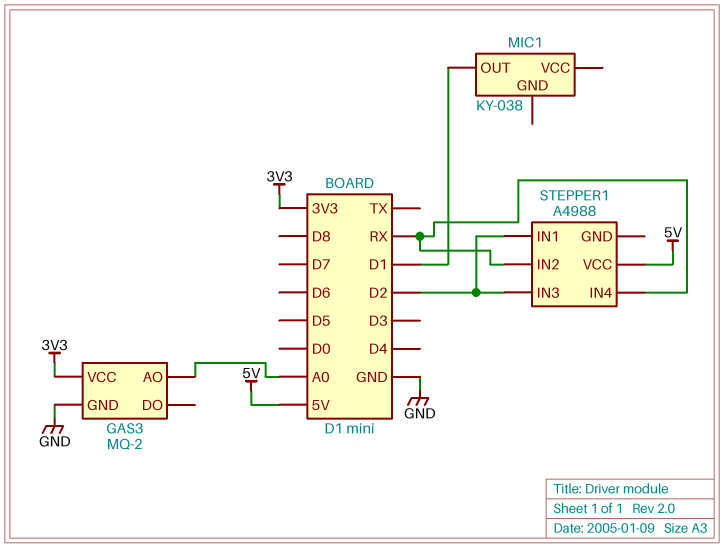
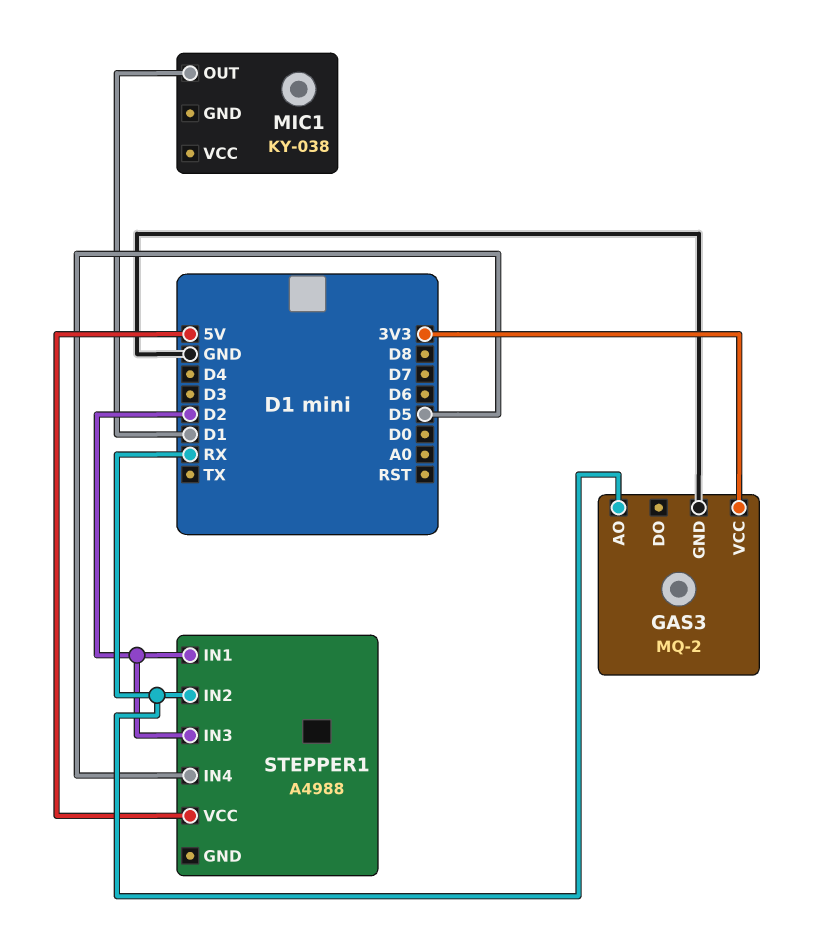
GAS3 pin AO: A0 -> RX
STEPPER1 pin IN4: RX -> D5

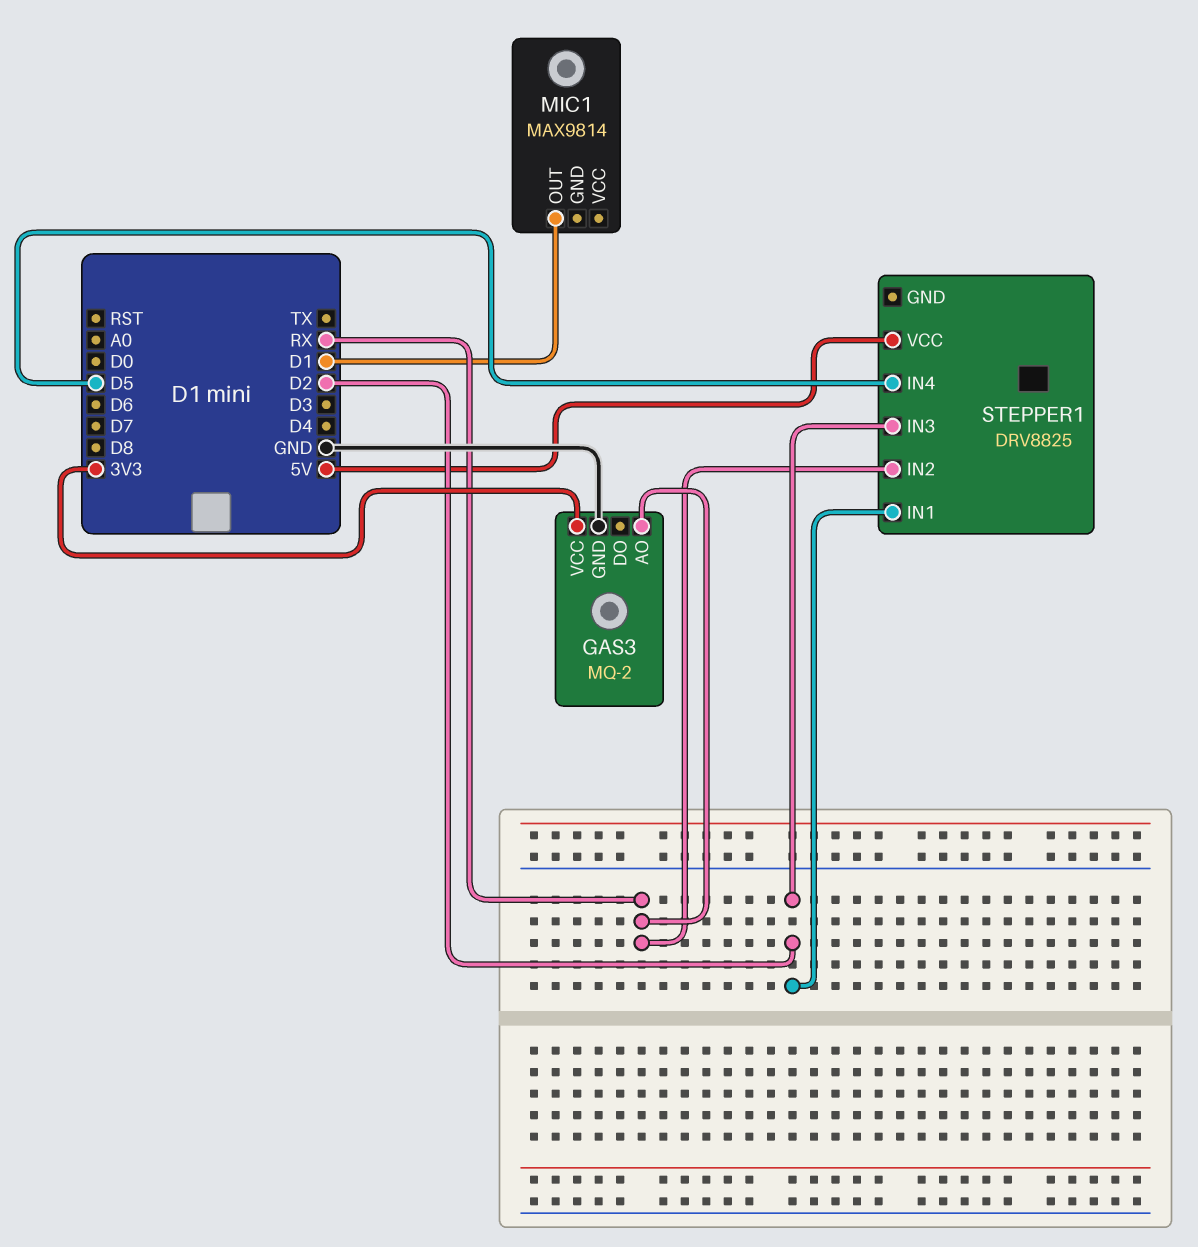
MIC1: KY-038 -> MAX9814
STEPPER1: A4988 -> DRV8825

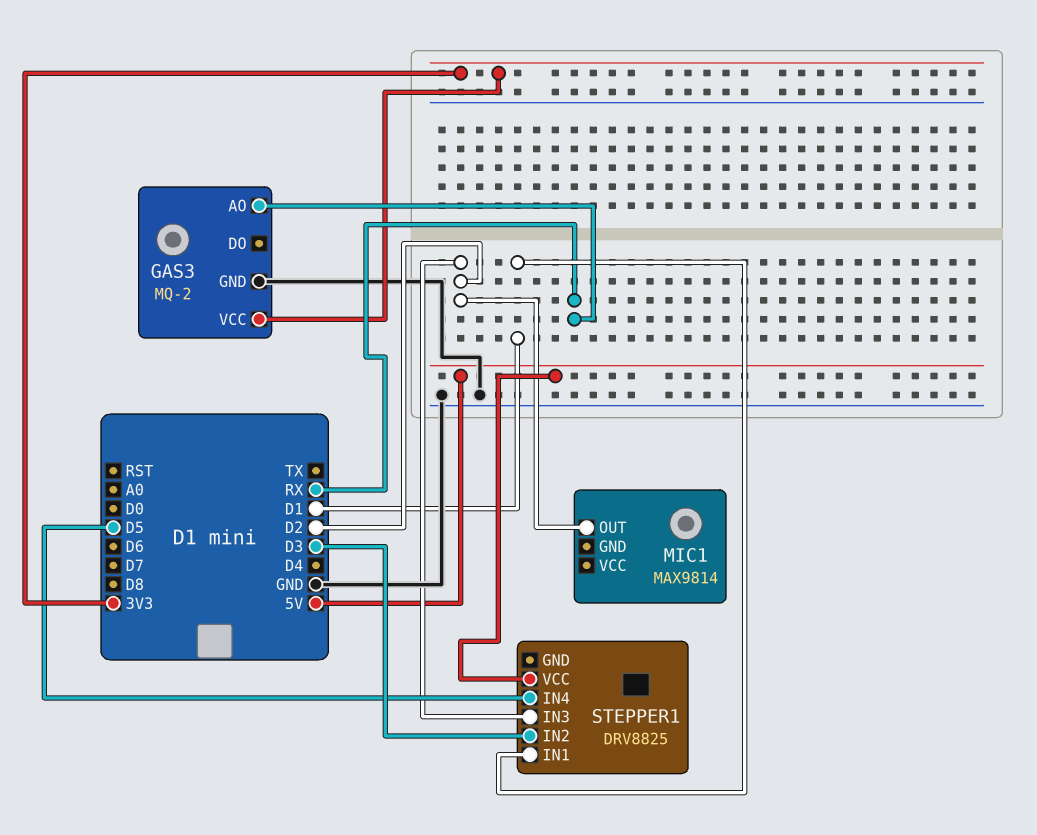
MIC1 pin OUT: D1 -> D2
STEPPER1 pin IN1: D2 -> D1
STEPPER1 pin IN2: RX -> D3

